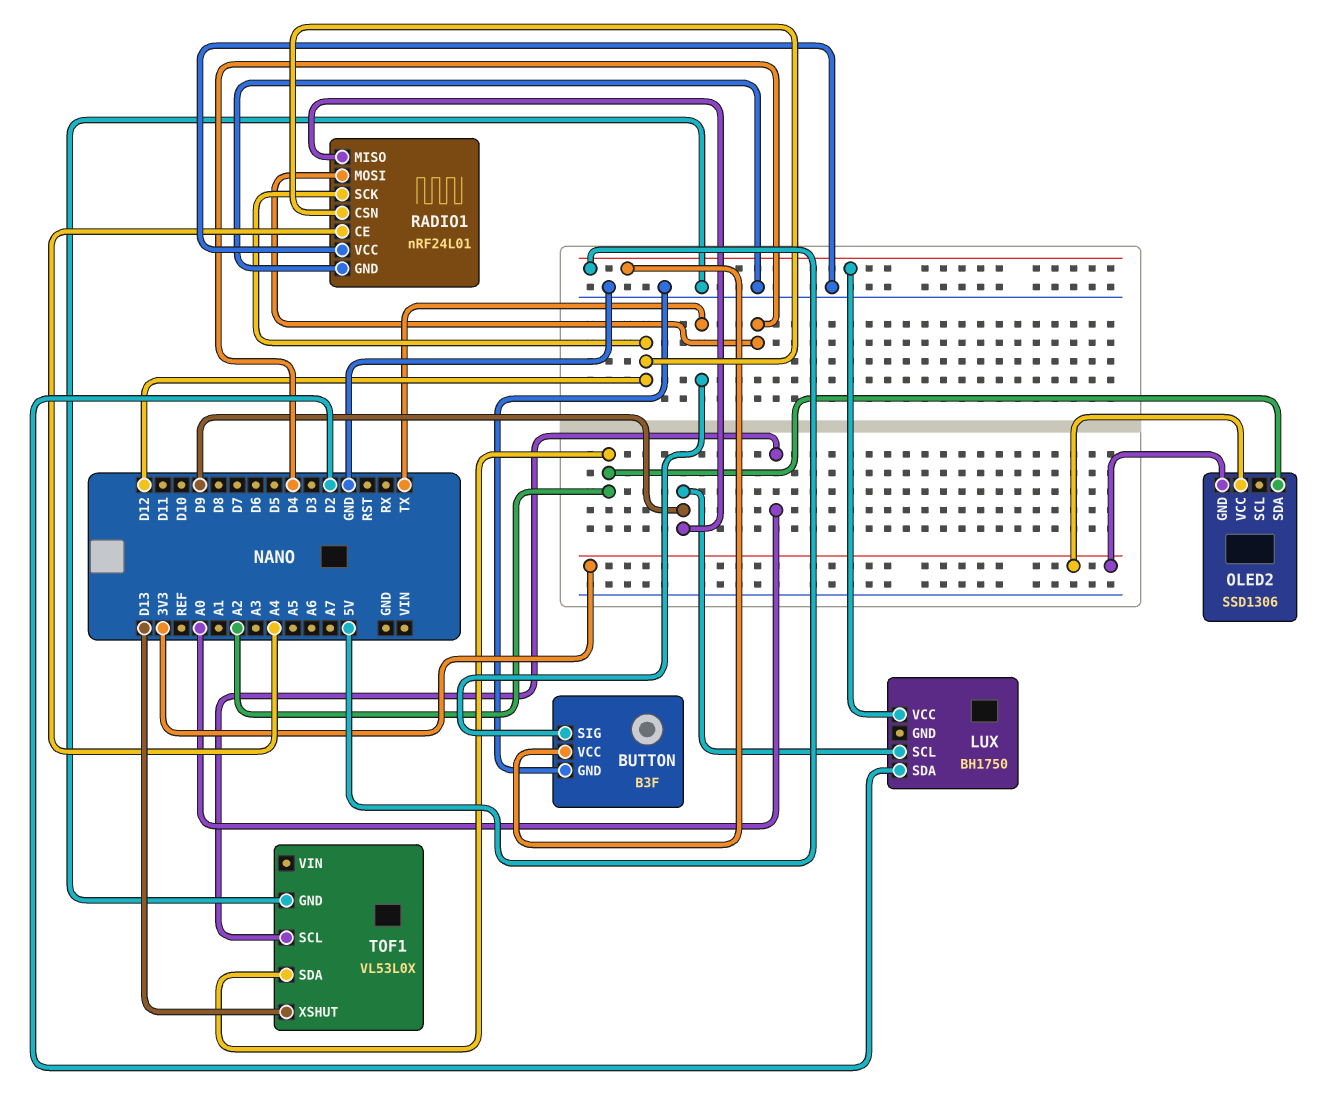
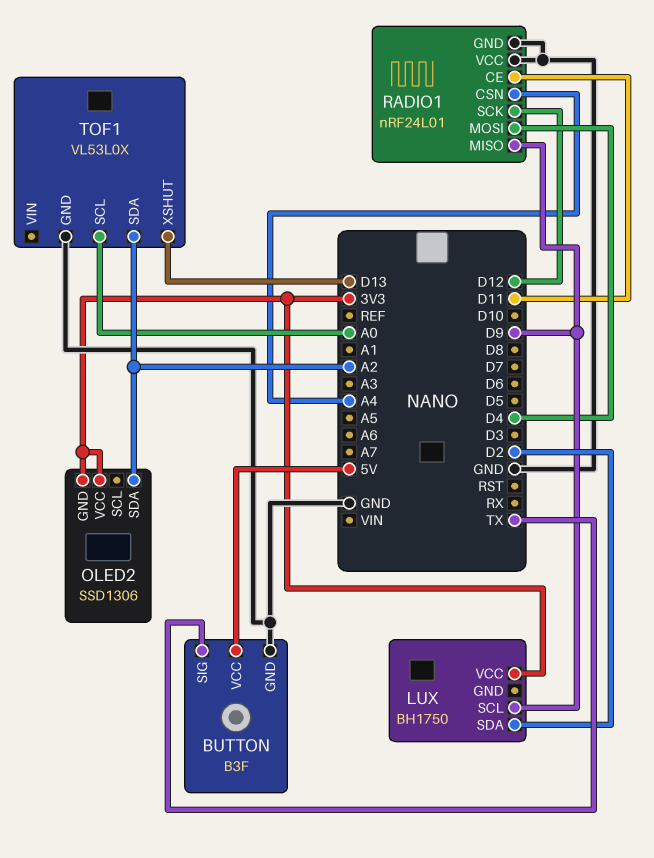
LUX pin VCC: 5V -> 3V3
RADIO1 pin CE: A4 -> D11
RADIO1 pin CSN: D12 -> A4

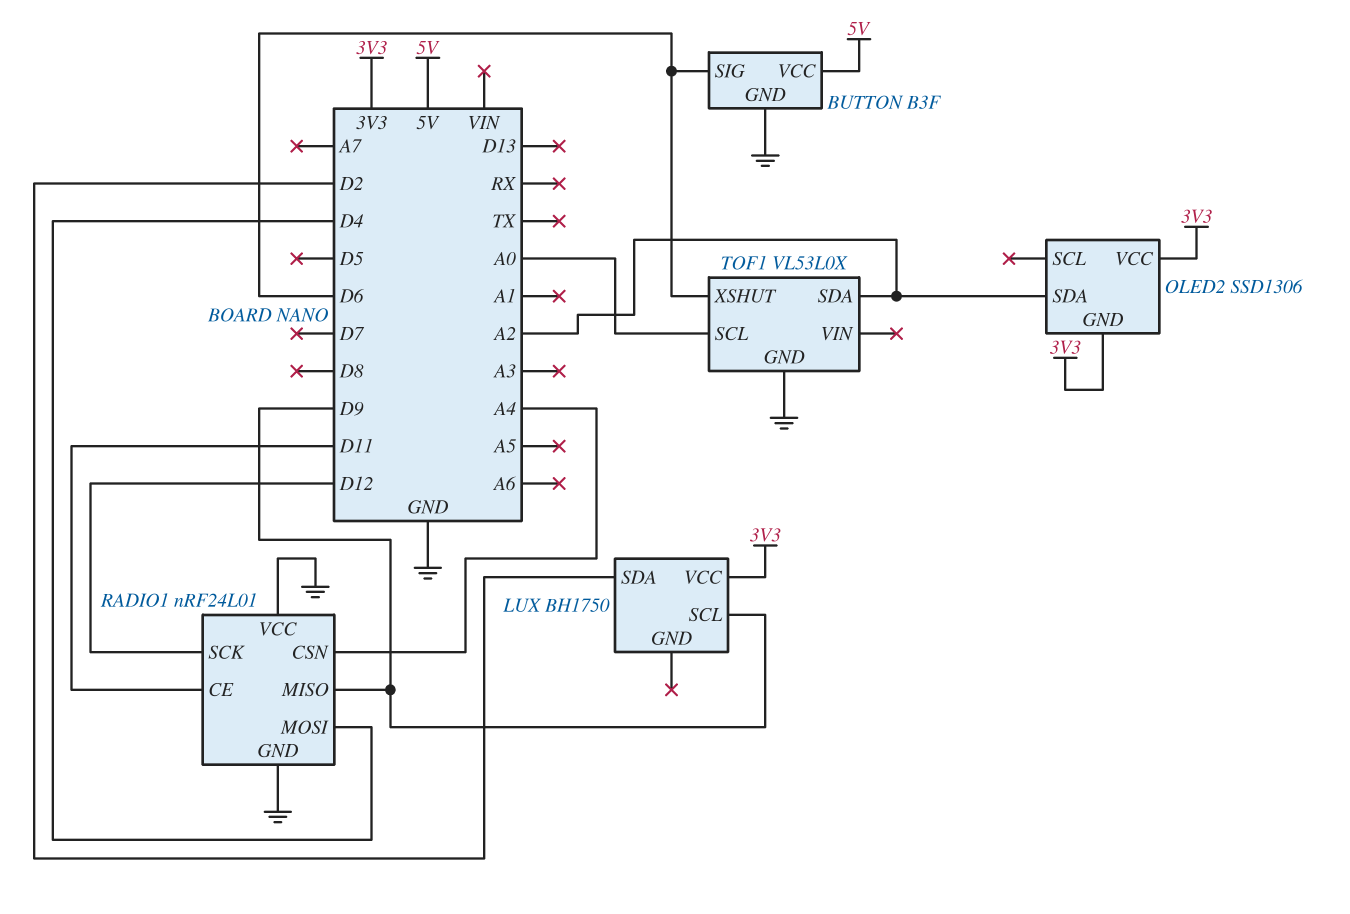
BUTTON pin SIG: TX -> D6
TOF1 pin XSHUT: D13 -> D6

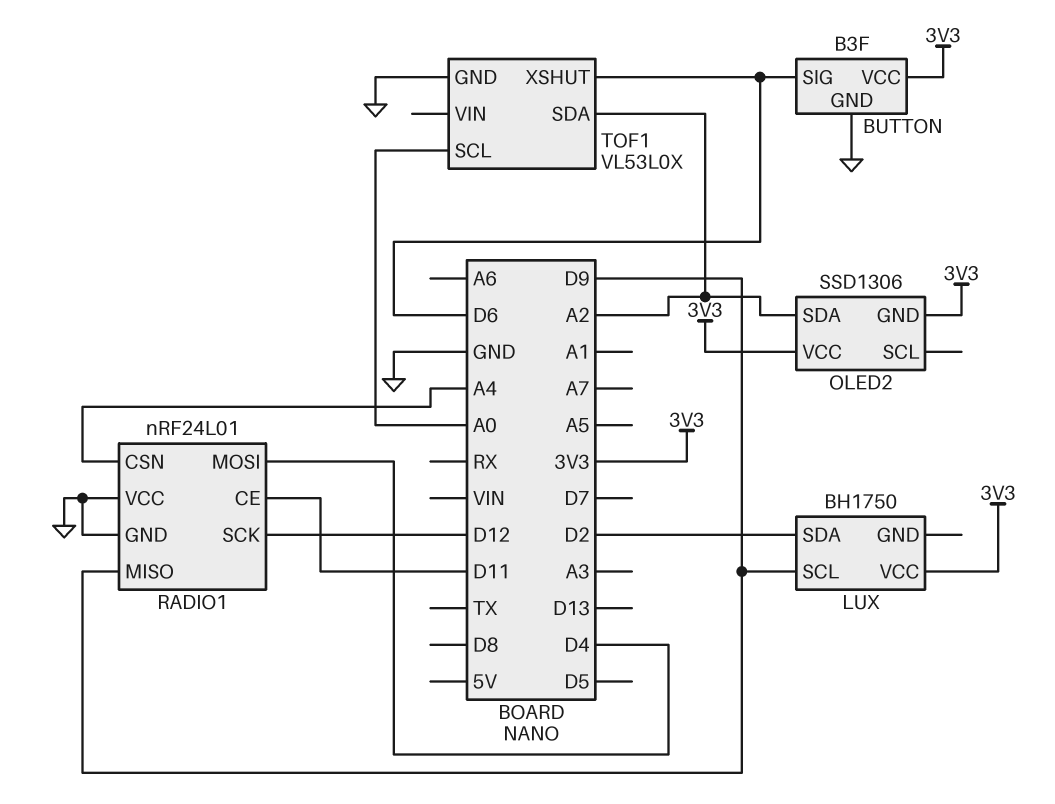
BUTTON pin VCC: 5V -> 3V3

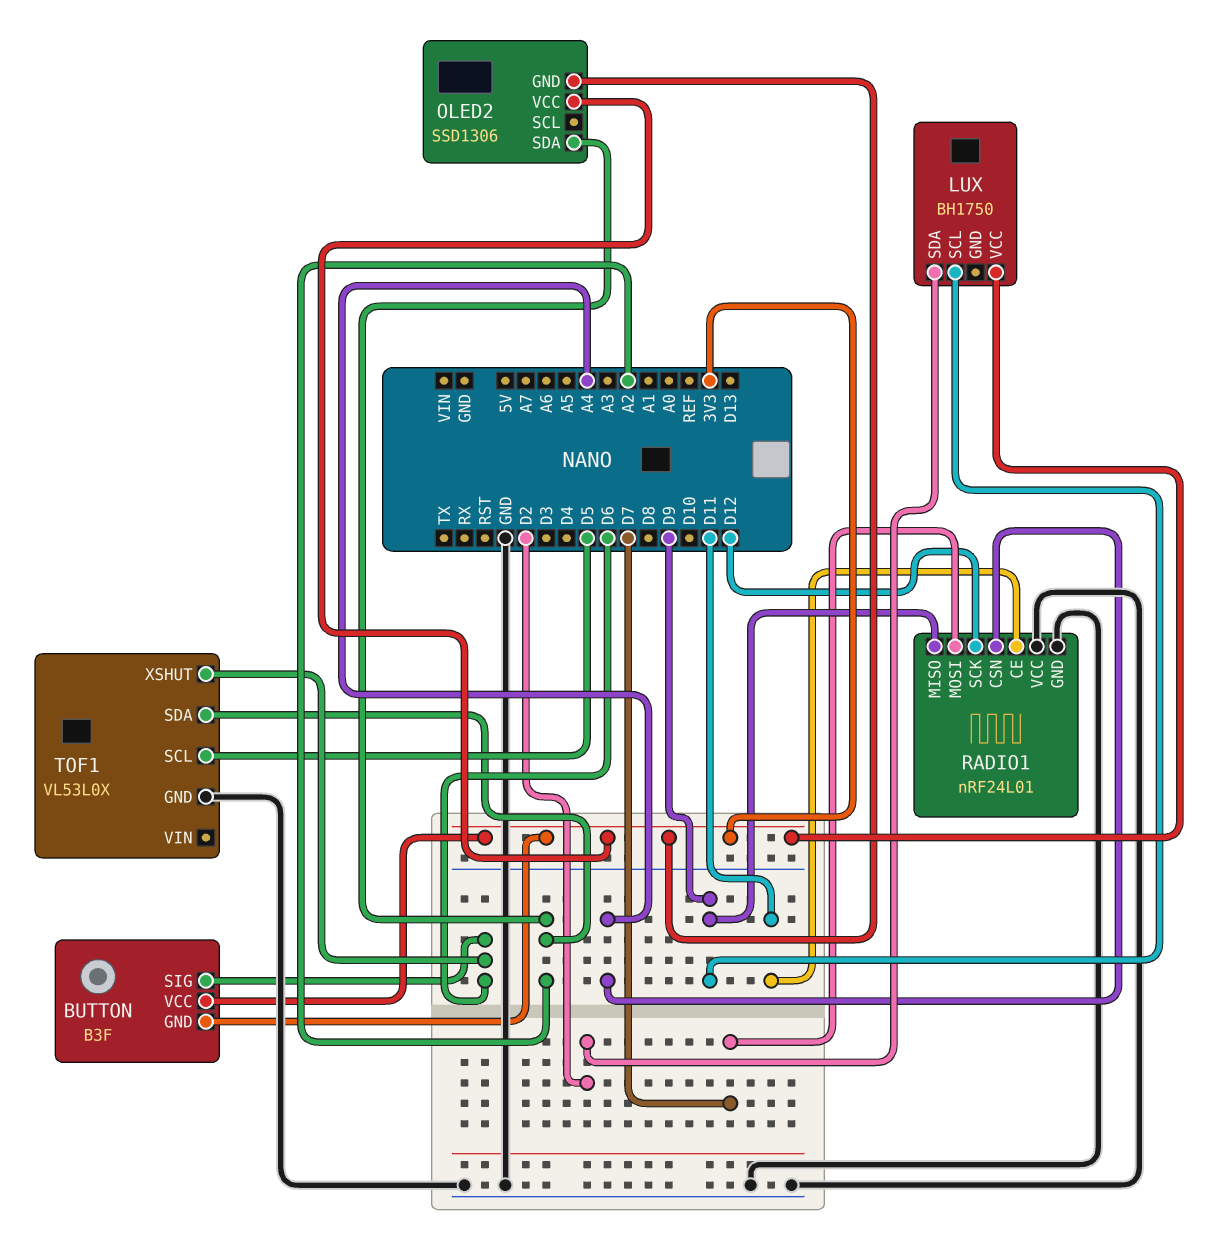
BUTTON pin GND: GND -> 3V3
RADIO1 pin MOSI: D4 -> D7
TOF1 pin SCL: A0 -> D5

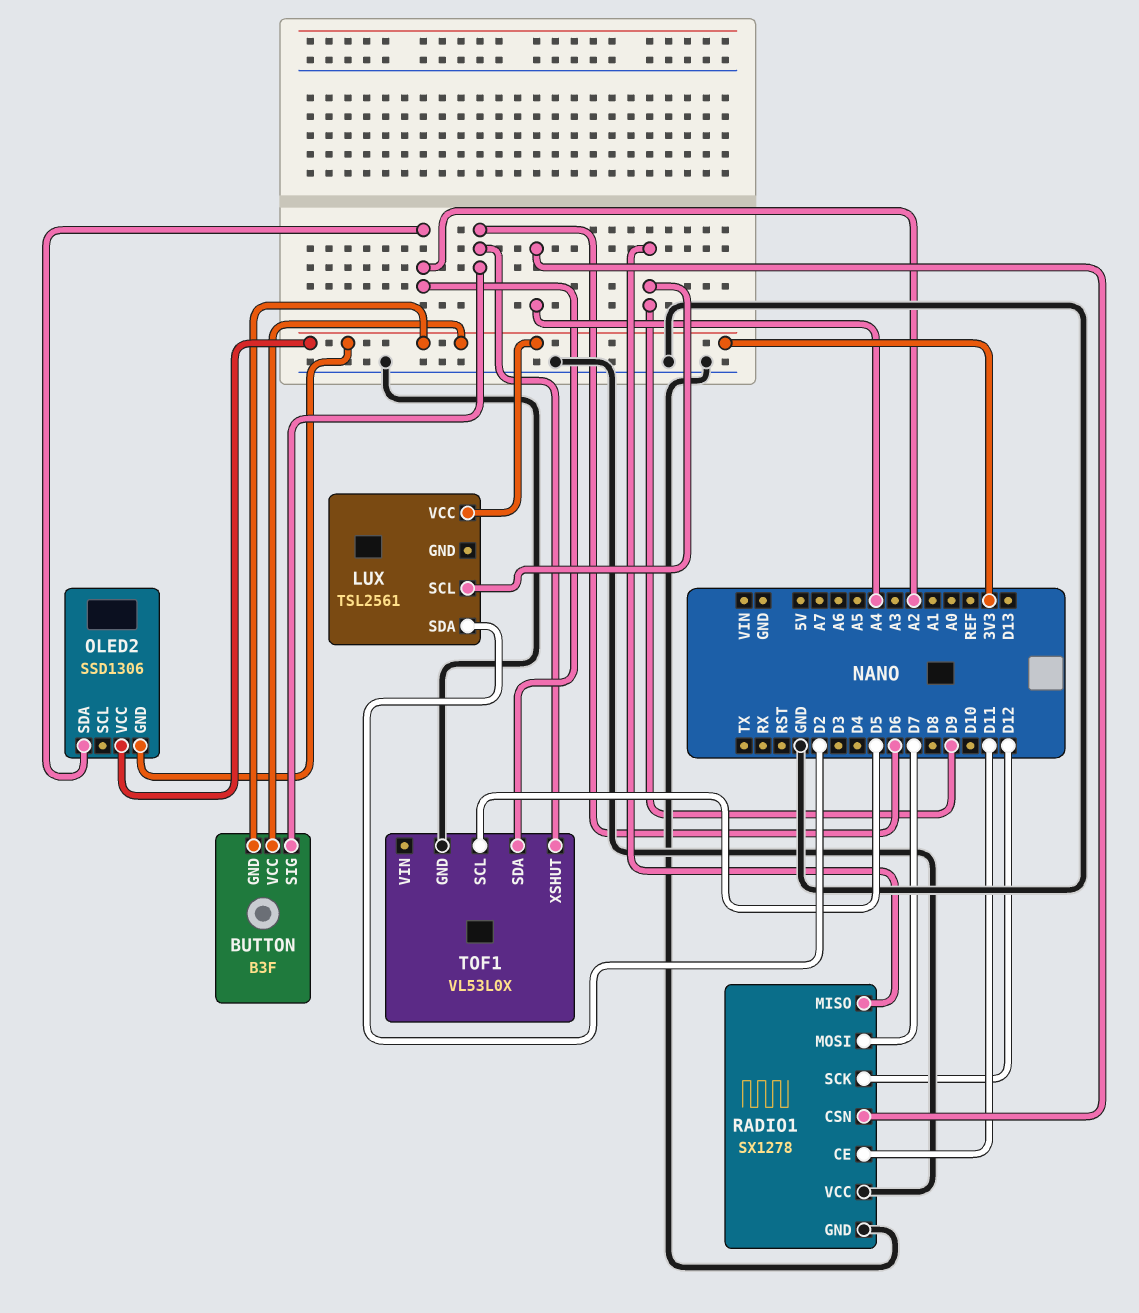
LUX: BH1750 -> TSL2561
RADIO1: nRF24L01 -> SX1278

